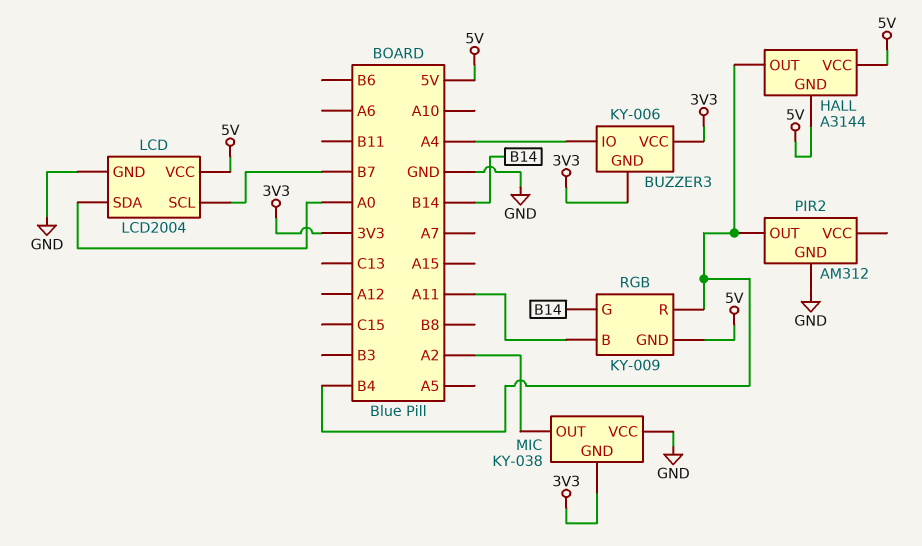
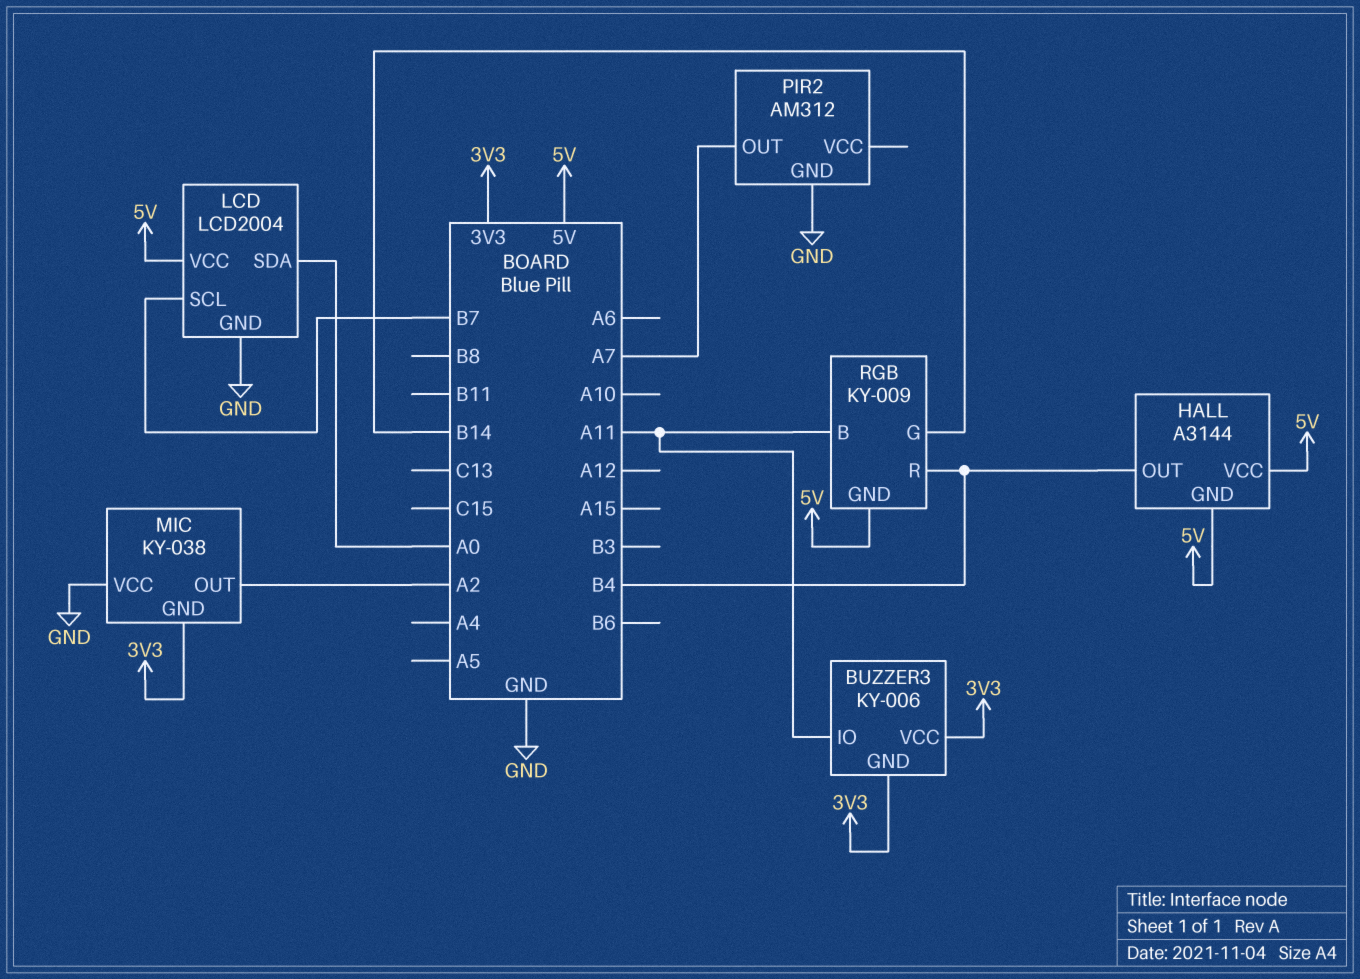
BUZZER3 pin IO: A4 -> A11
PIR2 pin OUT: B4 -> A7

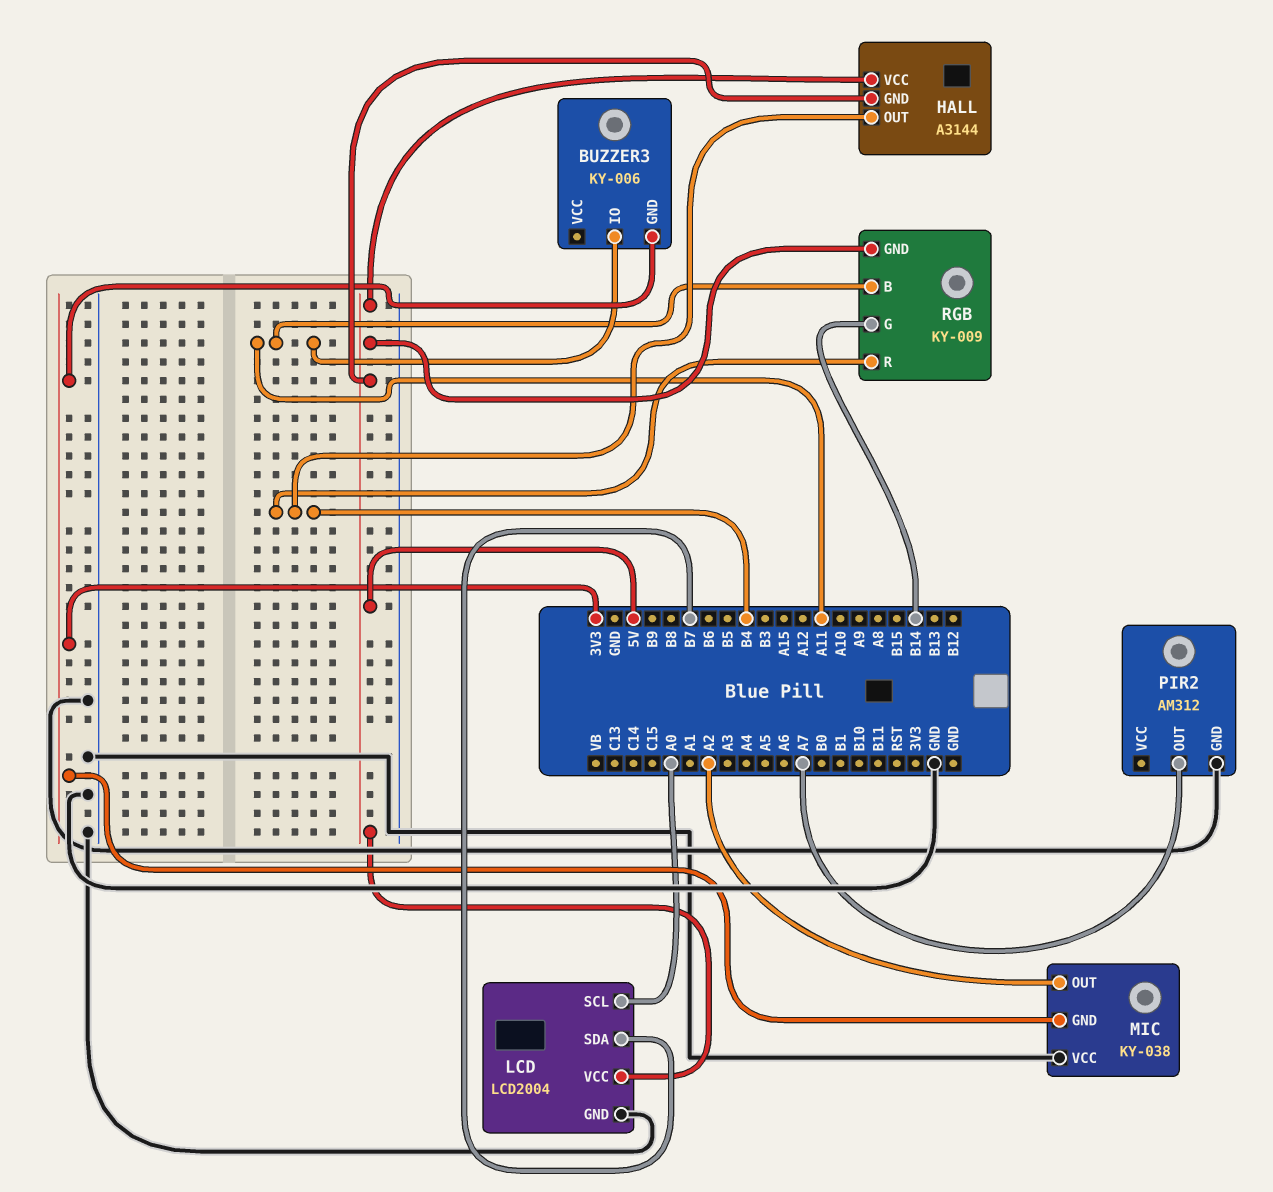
BUZZER3 pin VCC: 3V3 -> none
LCD pin SCL: B7 -> A0
LCD pin SDA: A0 -> B7

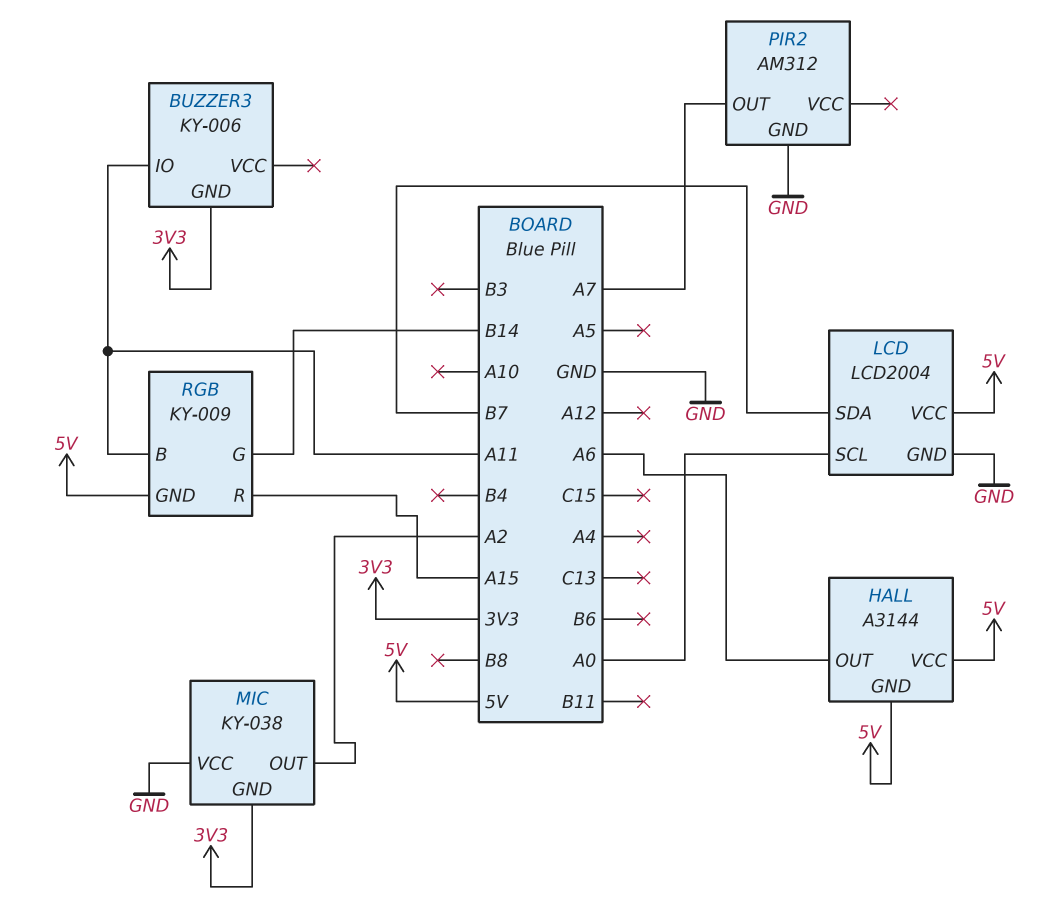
HALL pin OUT: B4 -> A6
RGB pin R: B4 -> A15

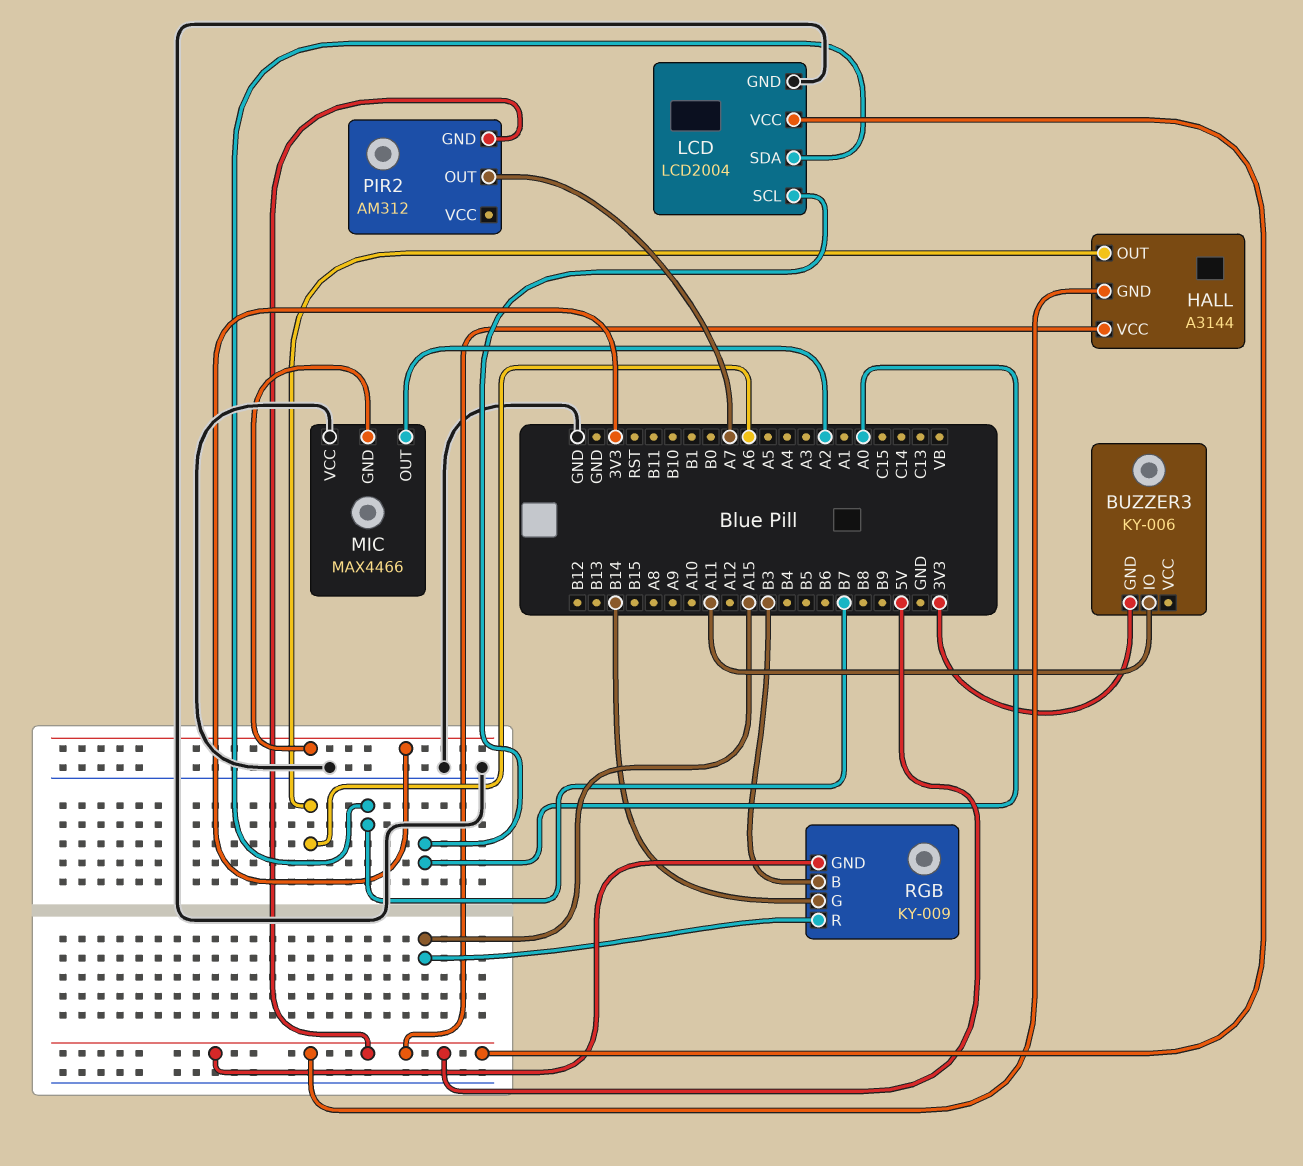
MIC: KY-038 -> MAX4466
PIR2 pin GND: GND -> 5V
RGB pin B: A11 -> B3

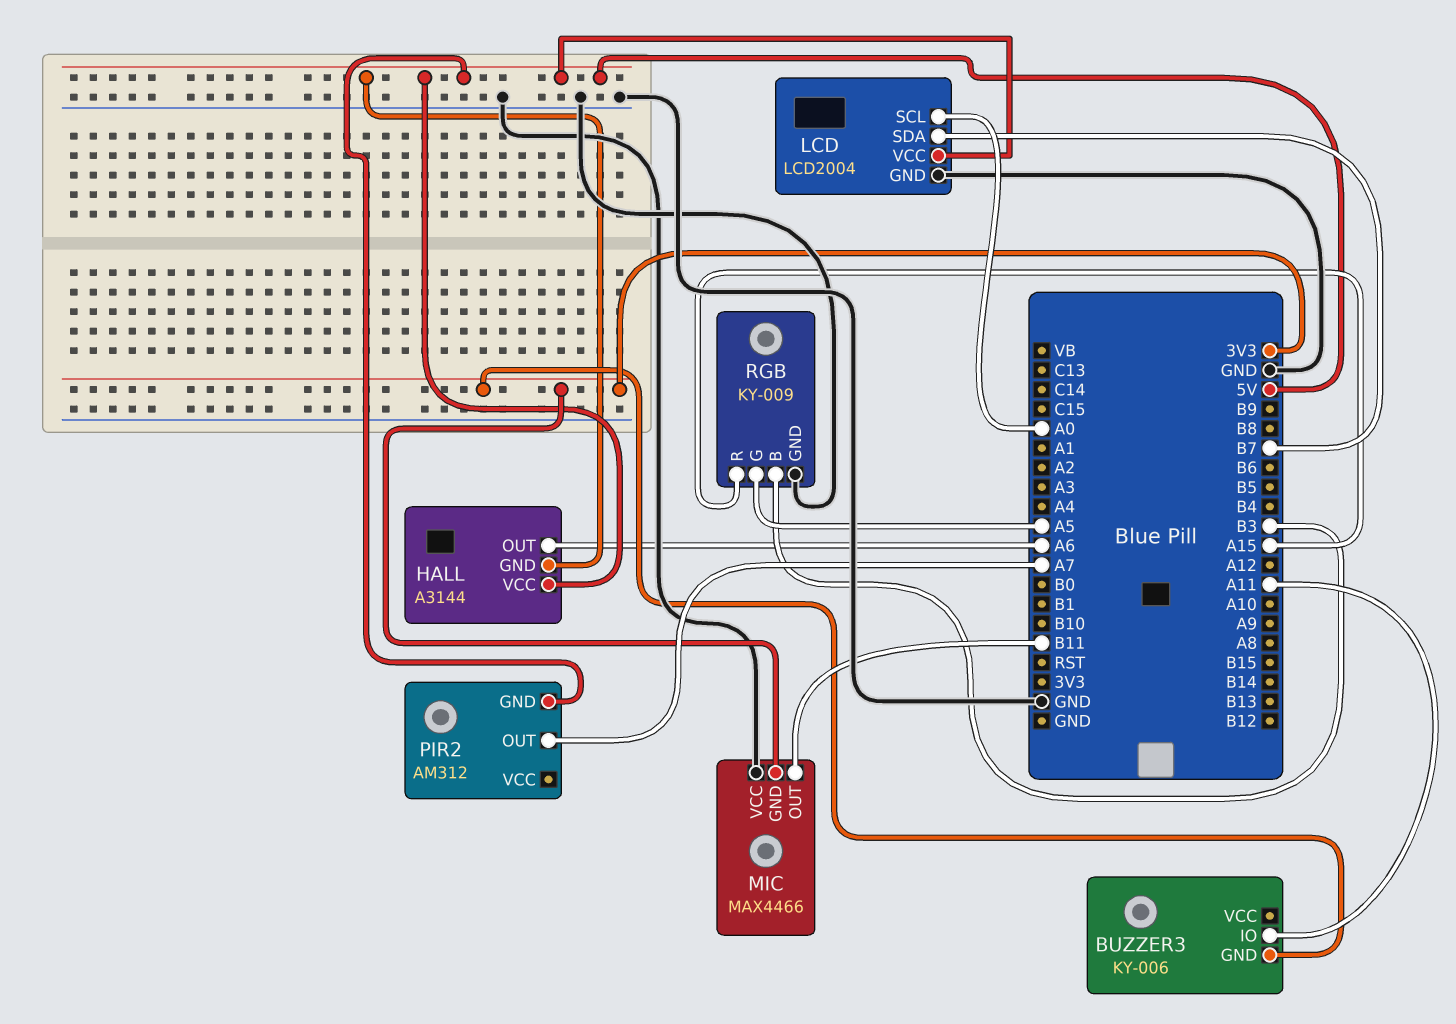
MIC pin OUT: A2 -> B11
RGB pin G: B14 -> A5
RGB pin GND: 5V -> GND

